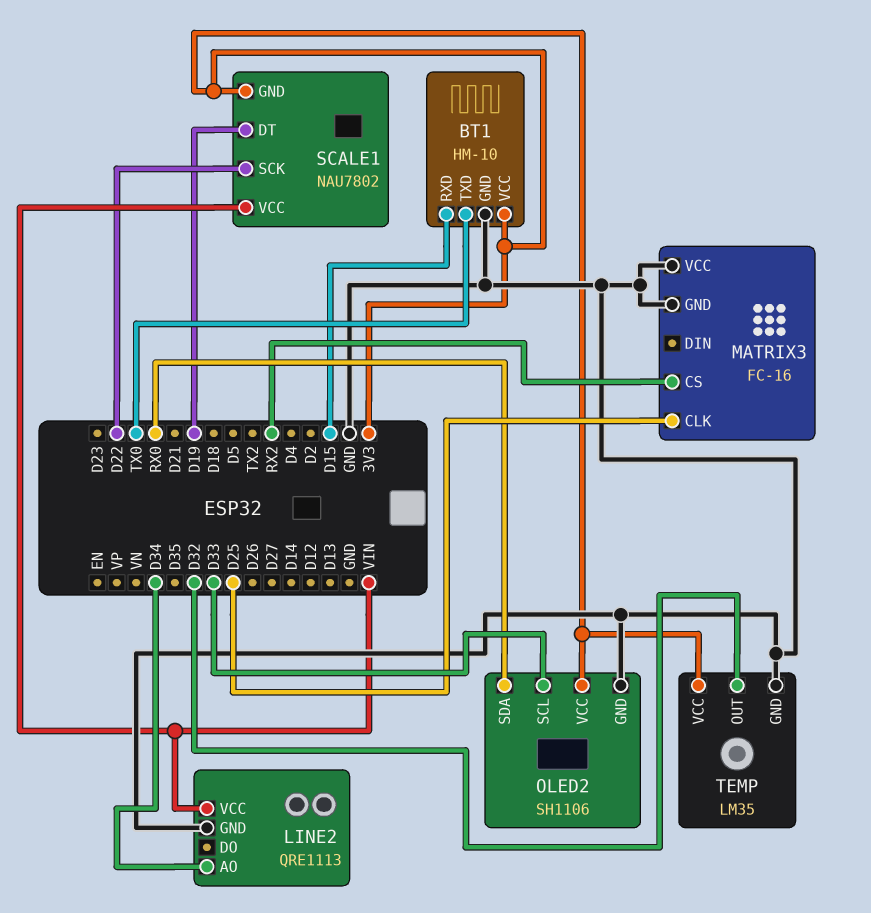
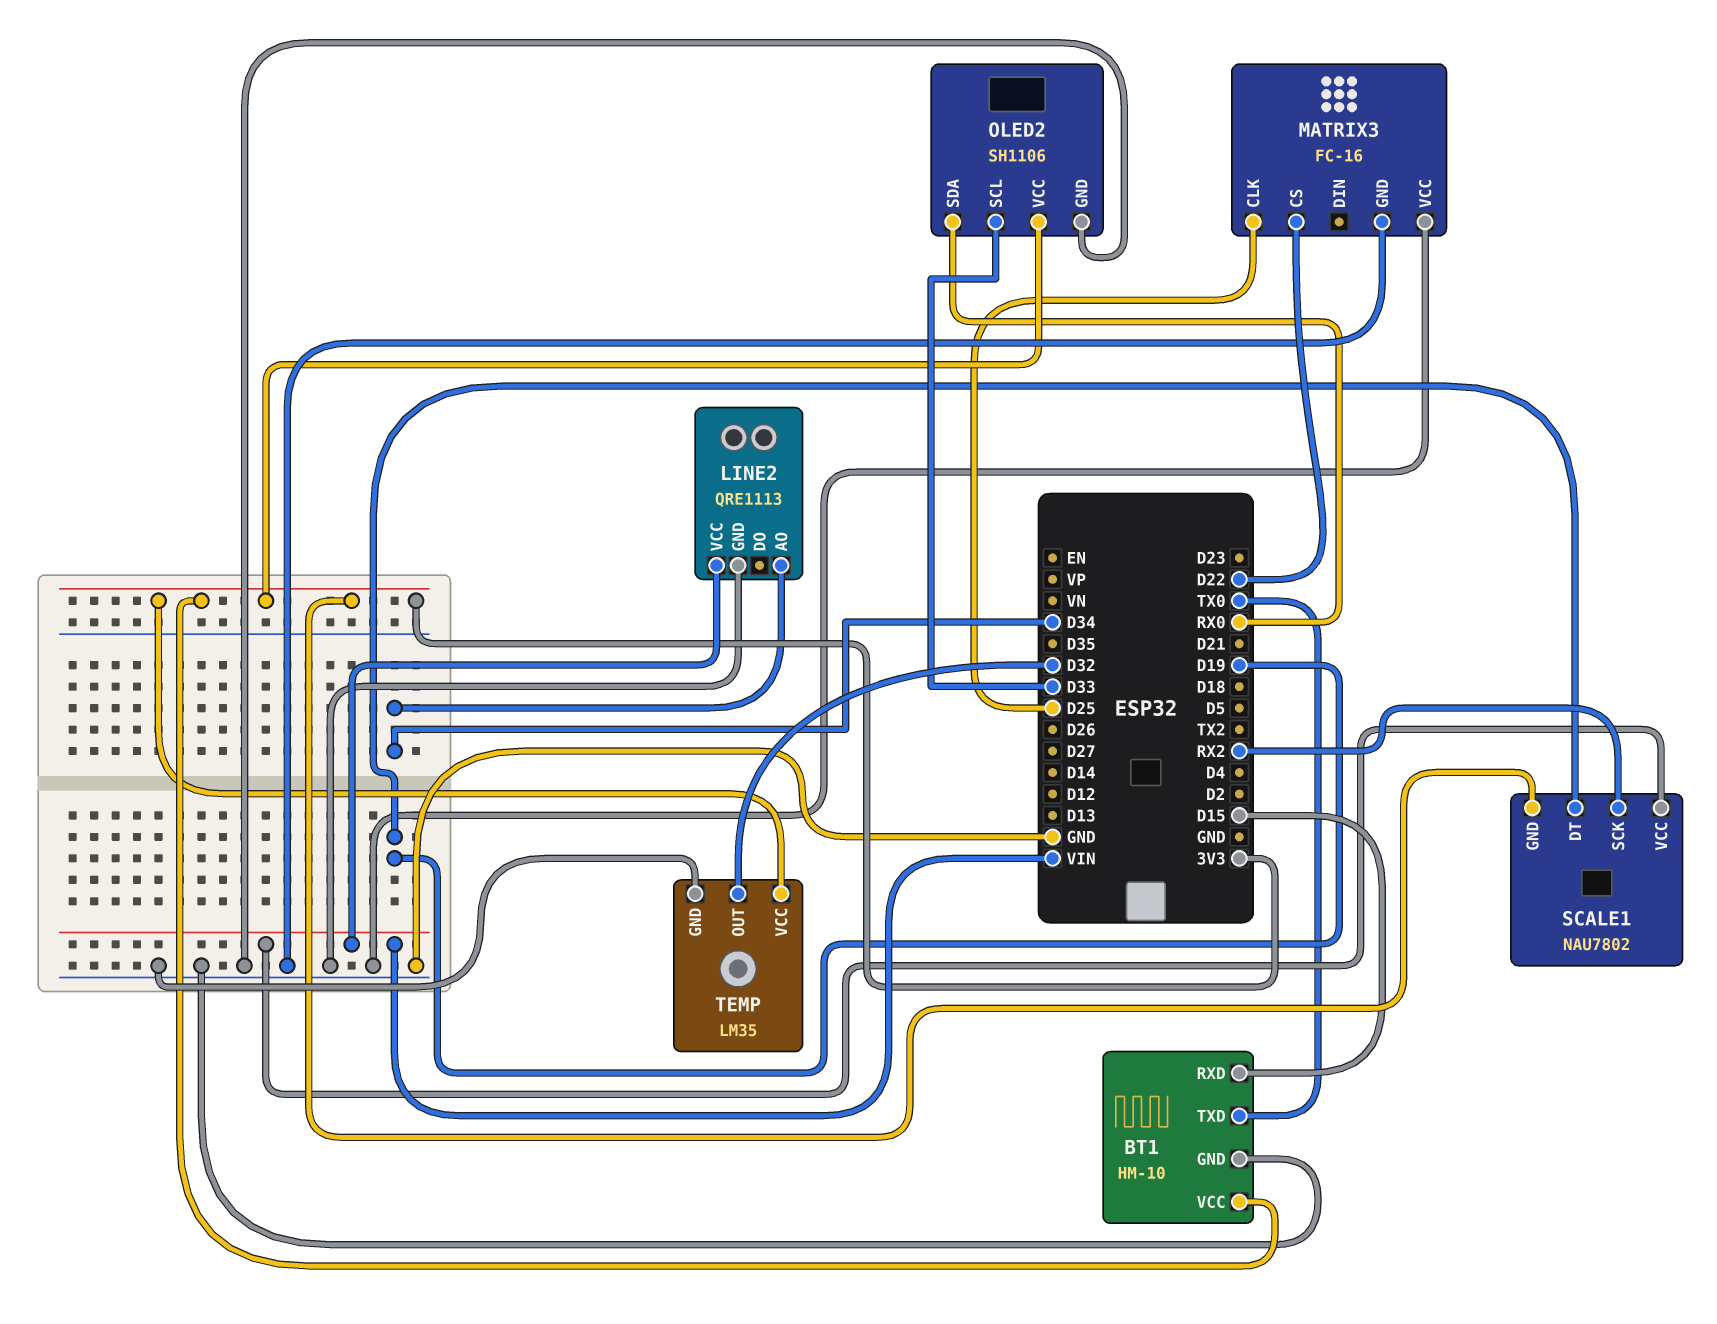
MATRIX3 pin CS: RX2 -> D22
SCALE1 pin SCK: D22 -> RX2

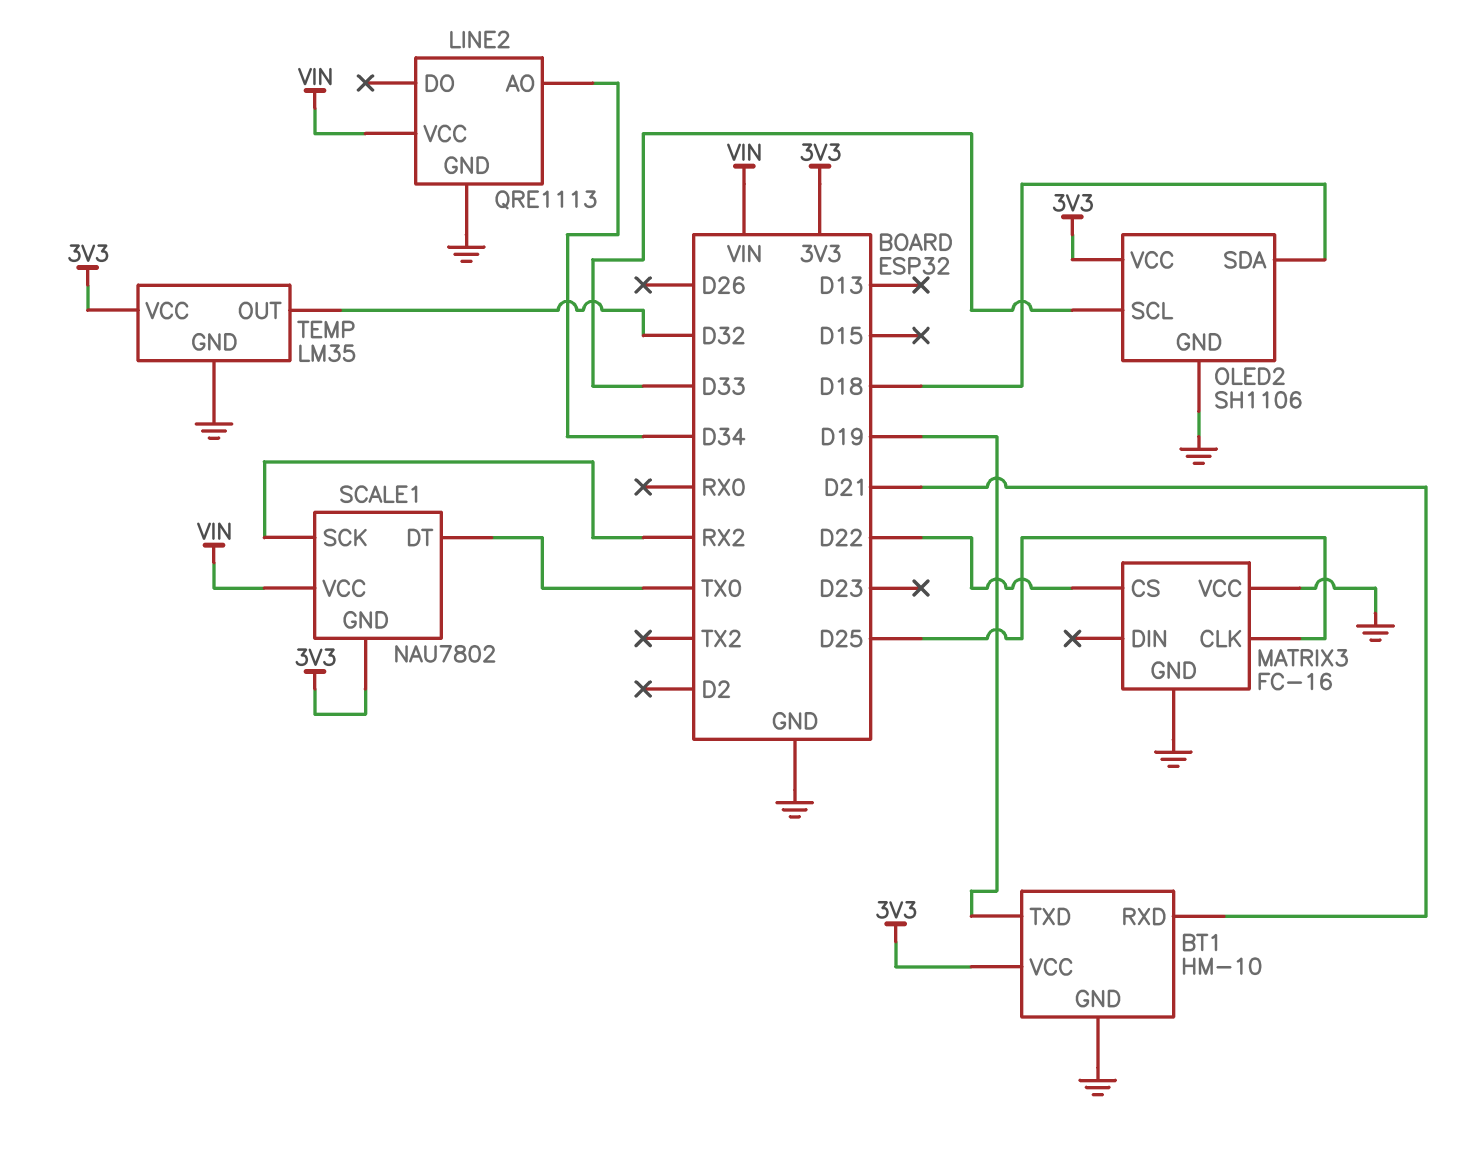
BT1 pin RXD: D15 -> D21
BT1 pin TXD: TX0 -> D19
OLED2 pin SDA: RX0 -> D18
SCALE1 pin DT: D19 -> TX0

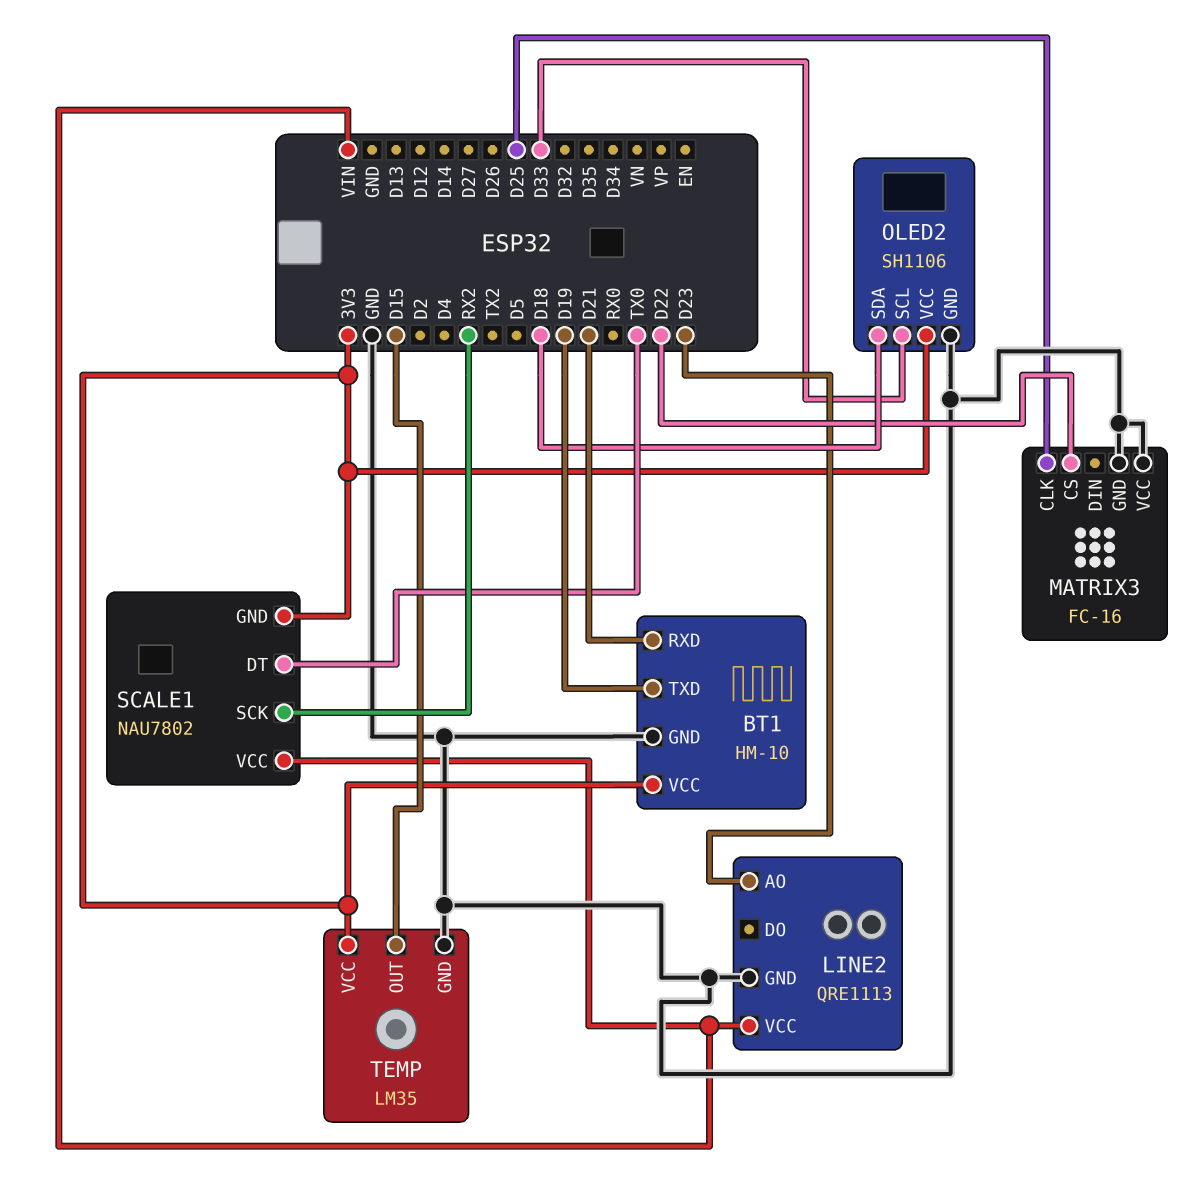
LINE2 pin AO: D34 -> D23
TEMP pin OUT: D32 -> D15

